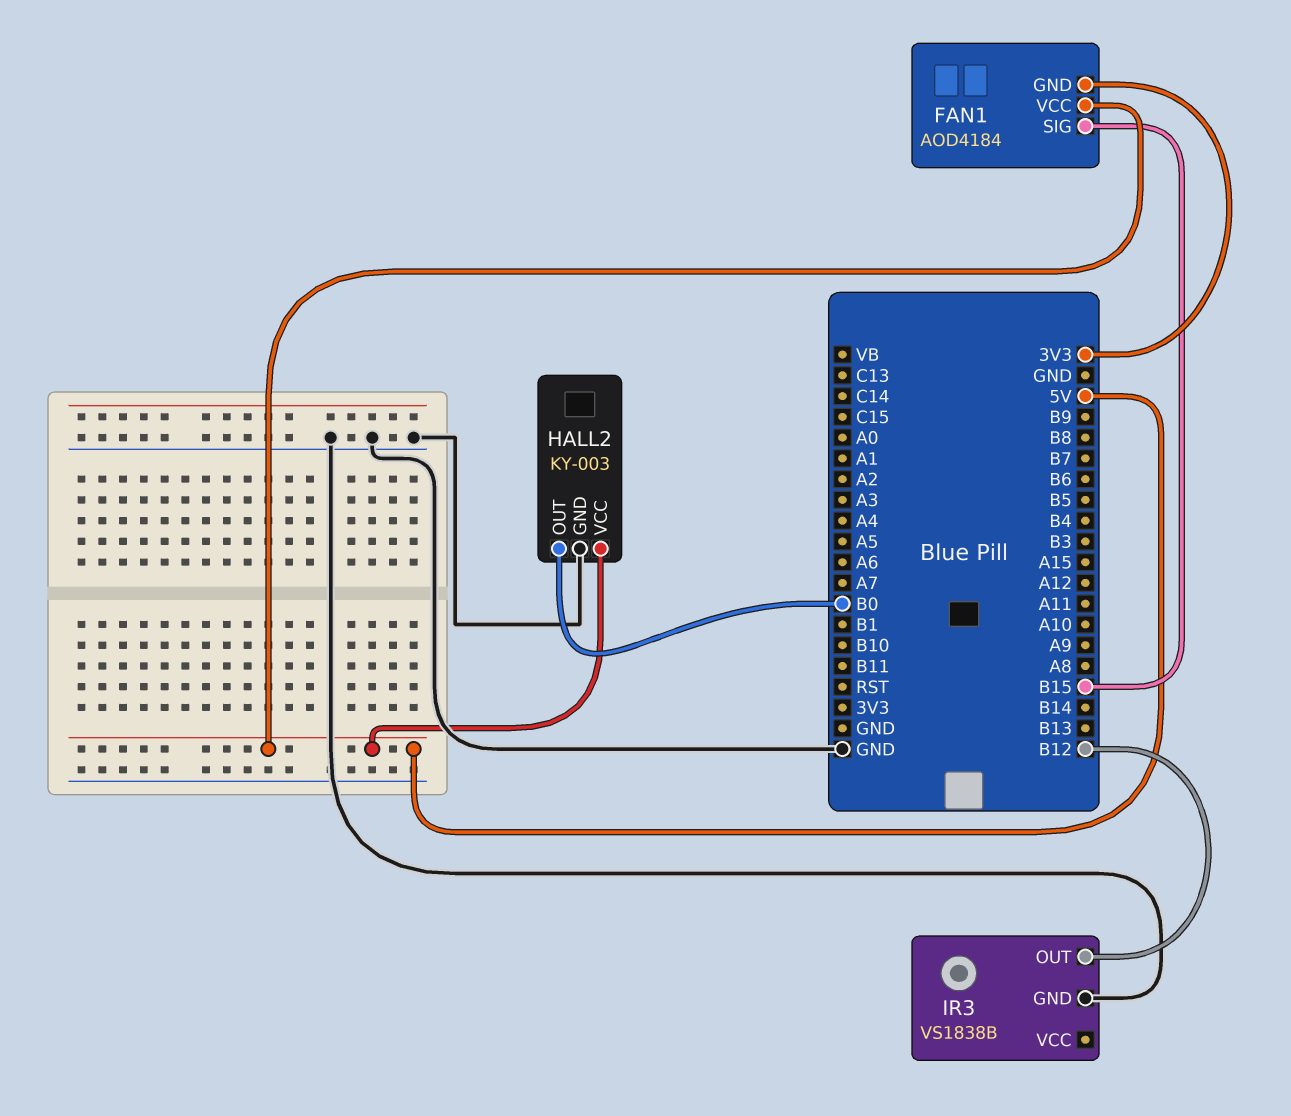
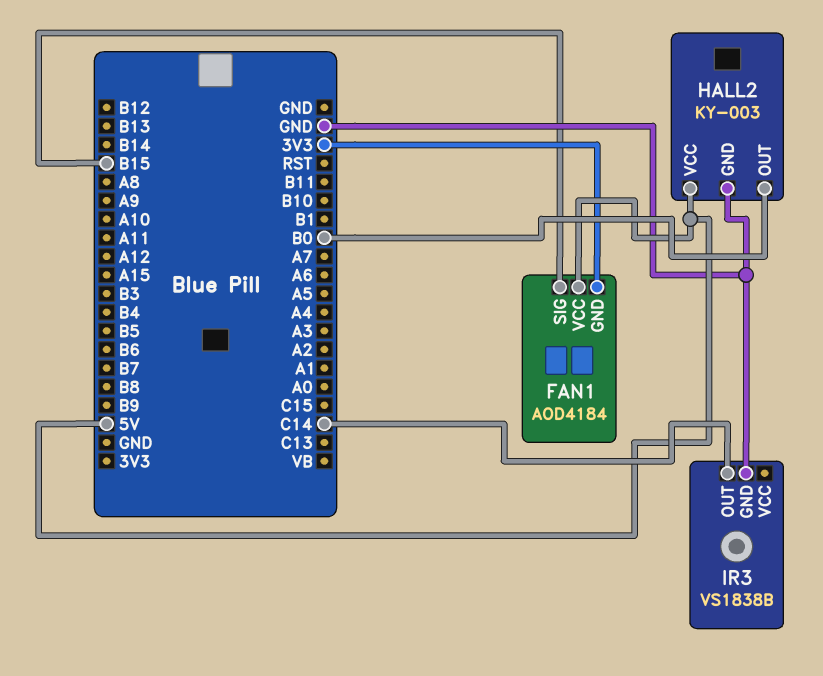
IR3 pin OUT: B12 -> C14

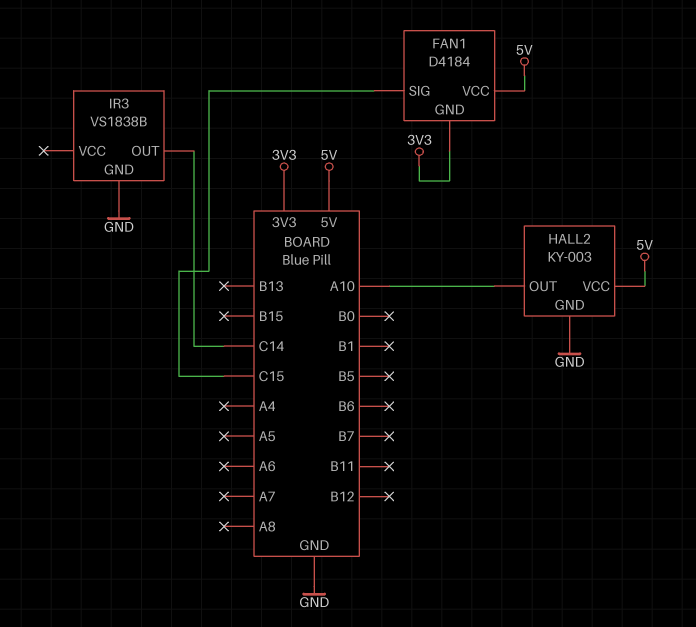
FAN1: AOD4184 -> D4184
FAN1 pin SIG: B15 -> C15
HALL2 pin OUT: B0 -> A10

